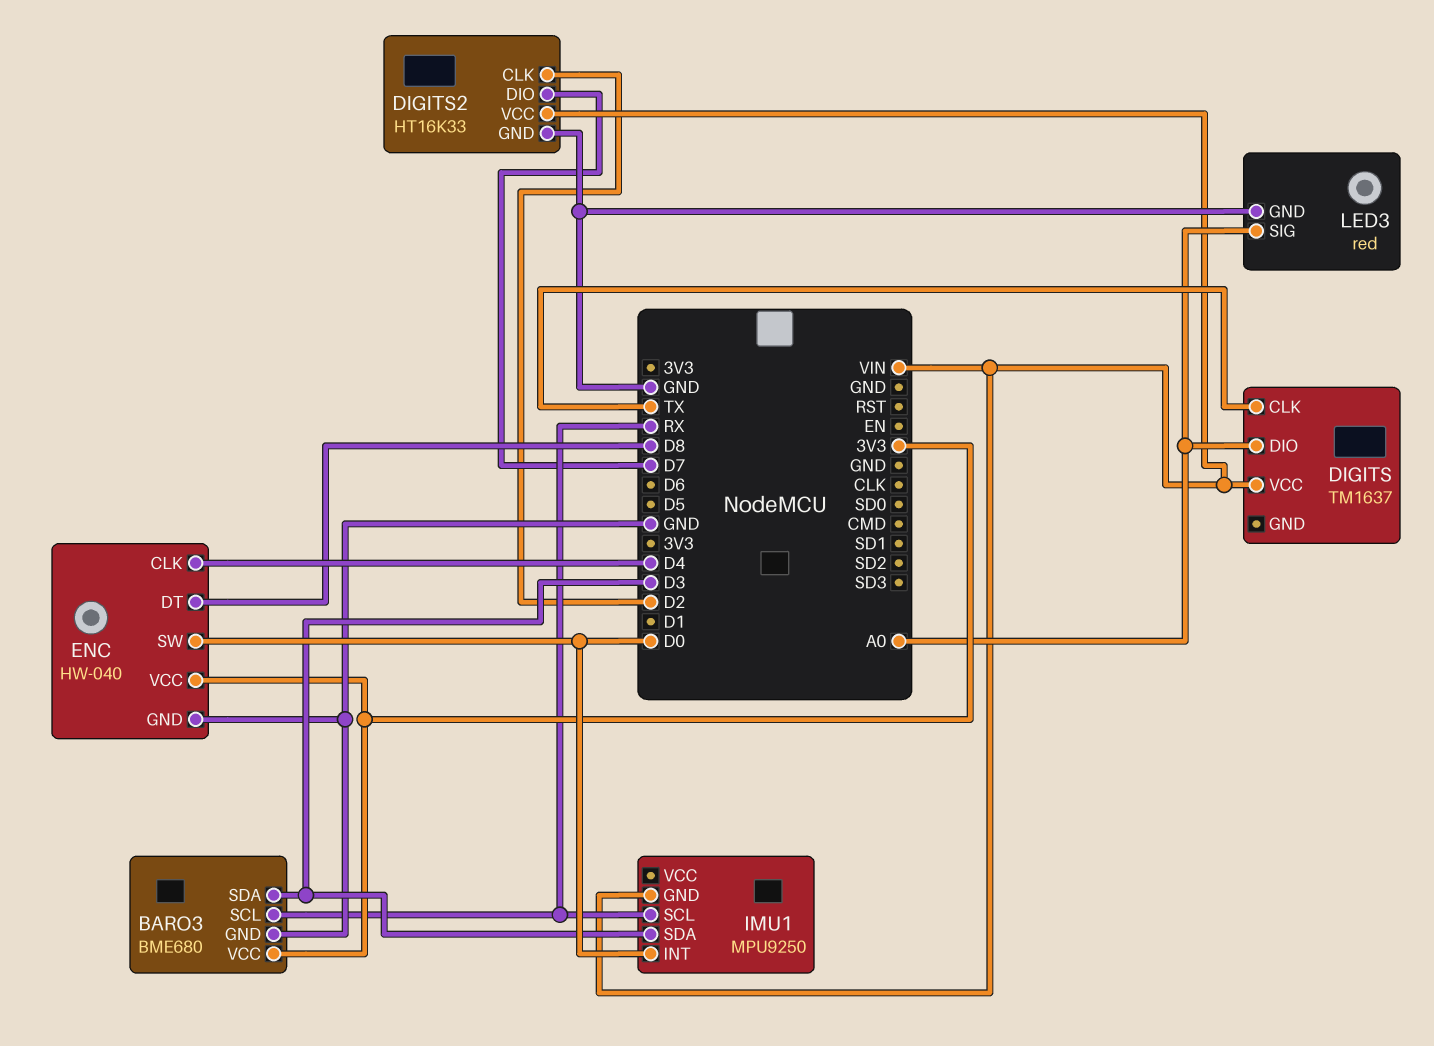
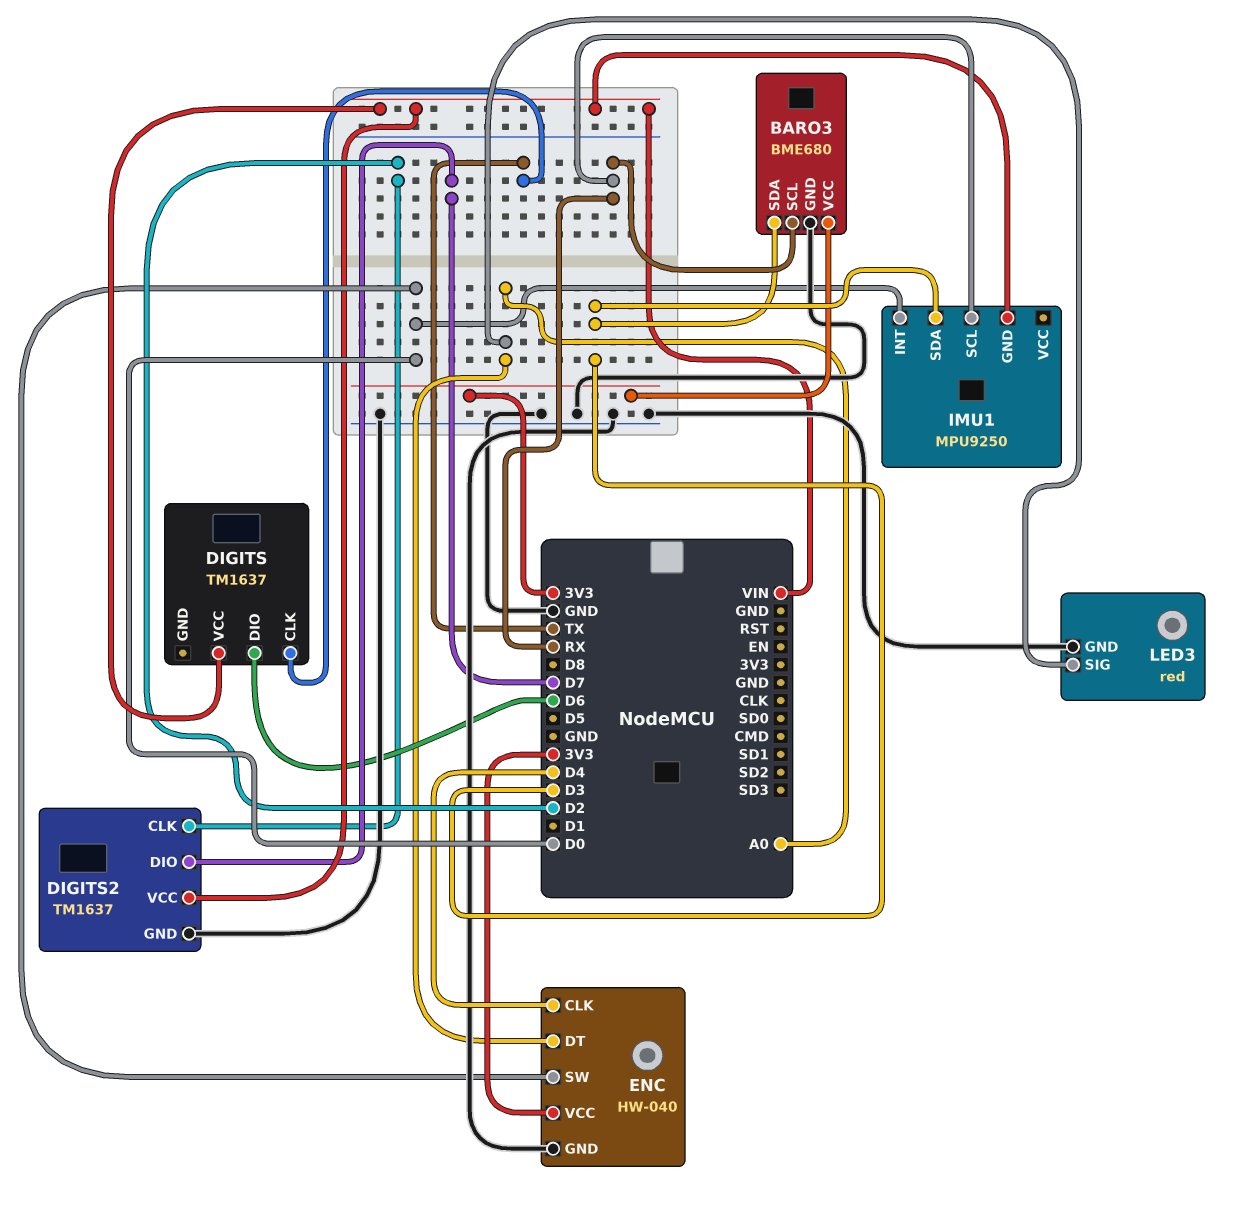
DIGITS pin DIO: A0 -> D6
DIGITS2: HT16K33 -> TM1637
ENC pin DT: D8 -> A0

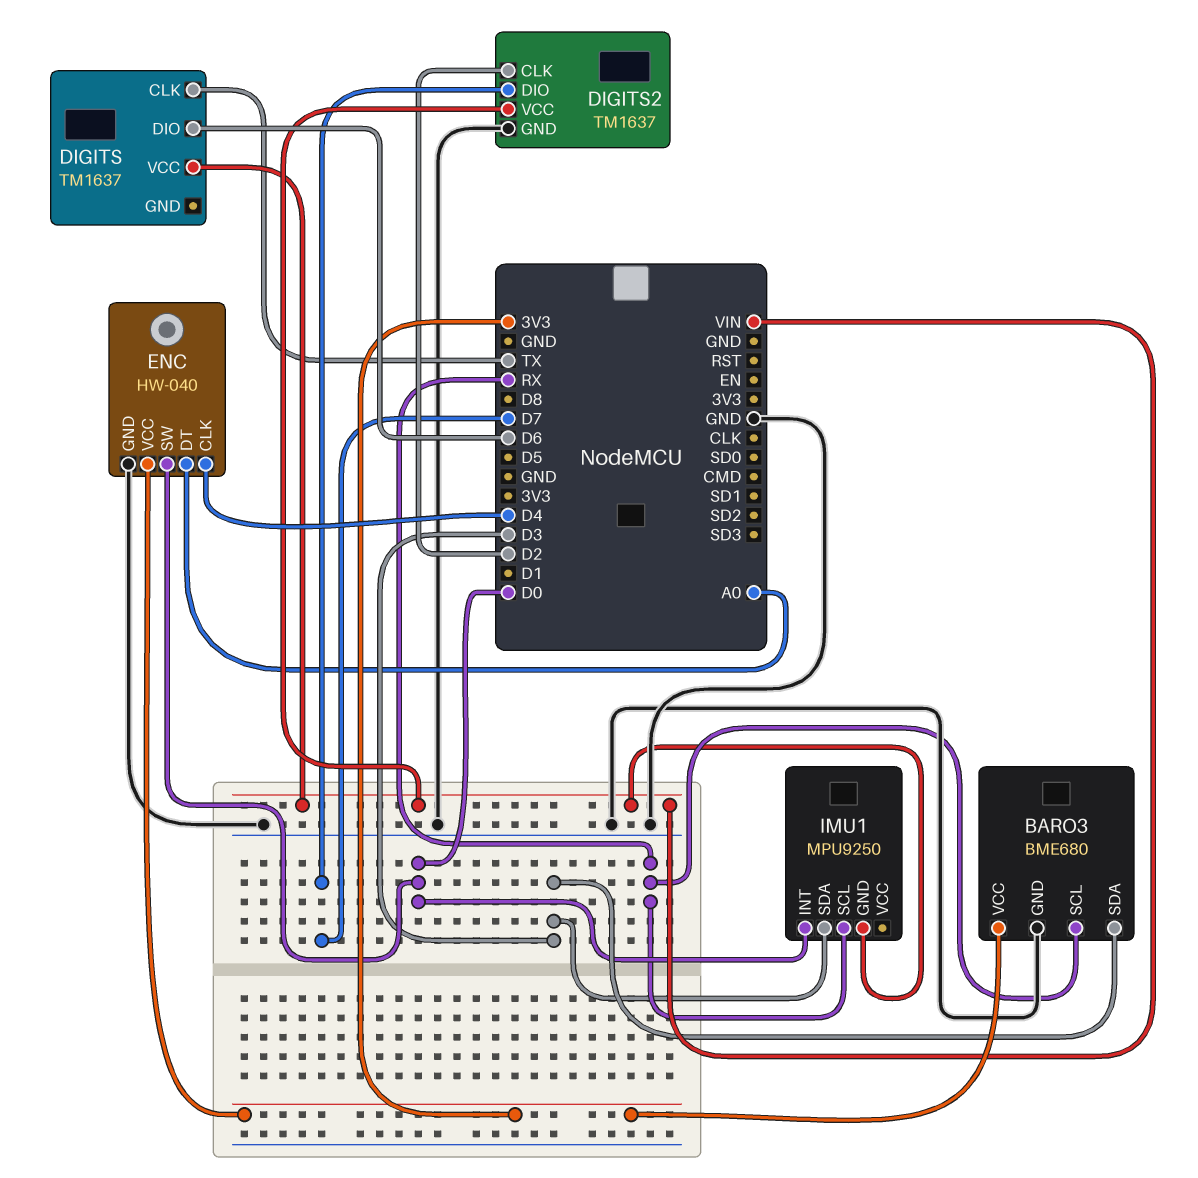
LED3: red -> none
LED3 pin GND: GND -> none
LED3 pin SIG: A0 -> none

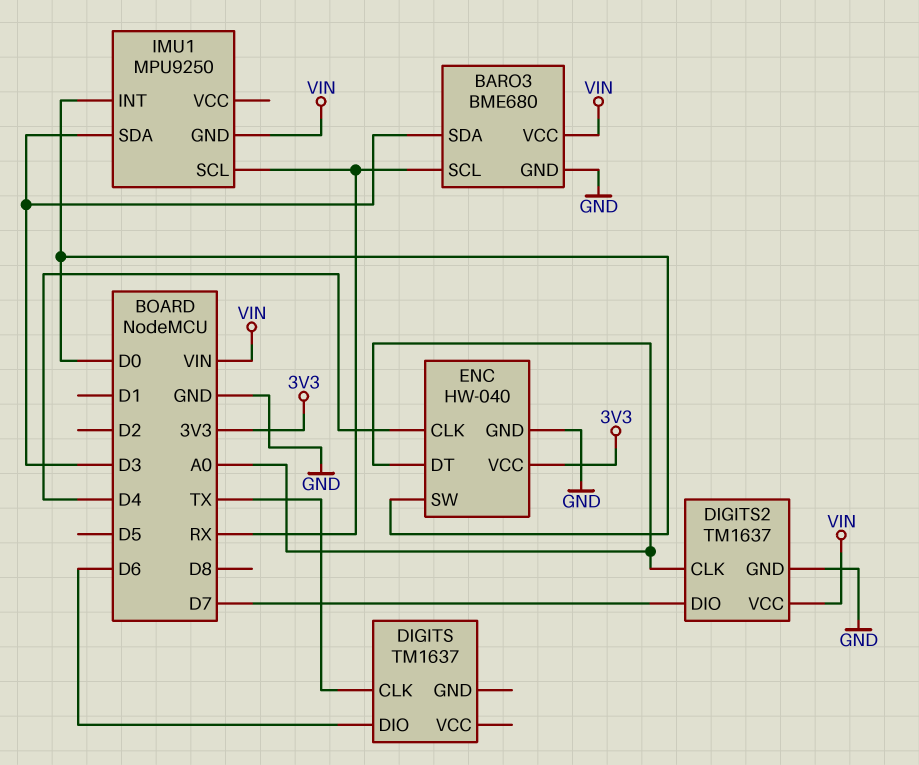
BARO3 pin VCC: 3V3 -> VIN
DIGITS pin VCC: VIN -> none
DIGITS2 pin CLK: D2 -> A0

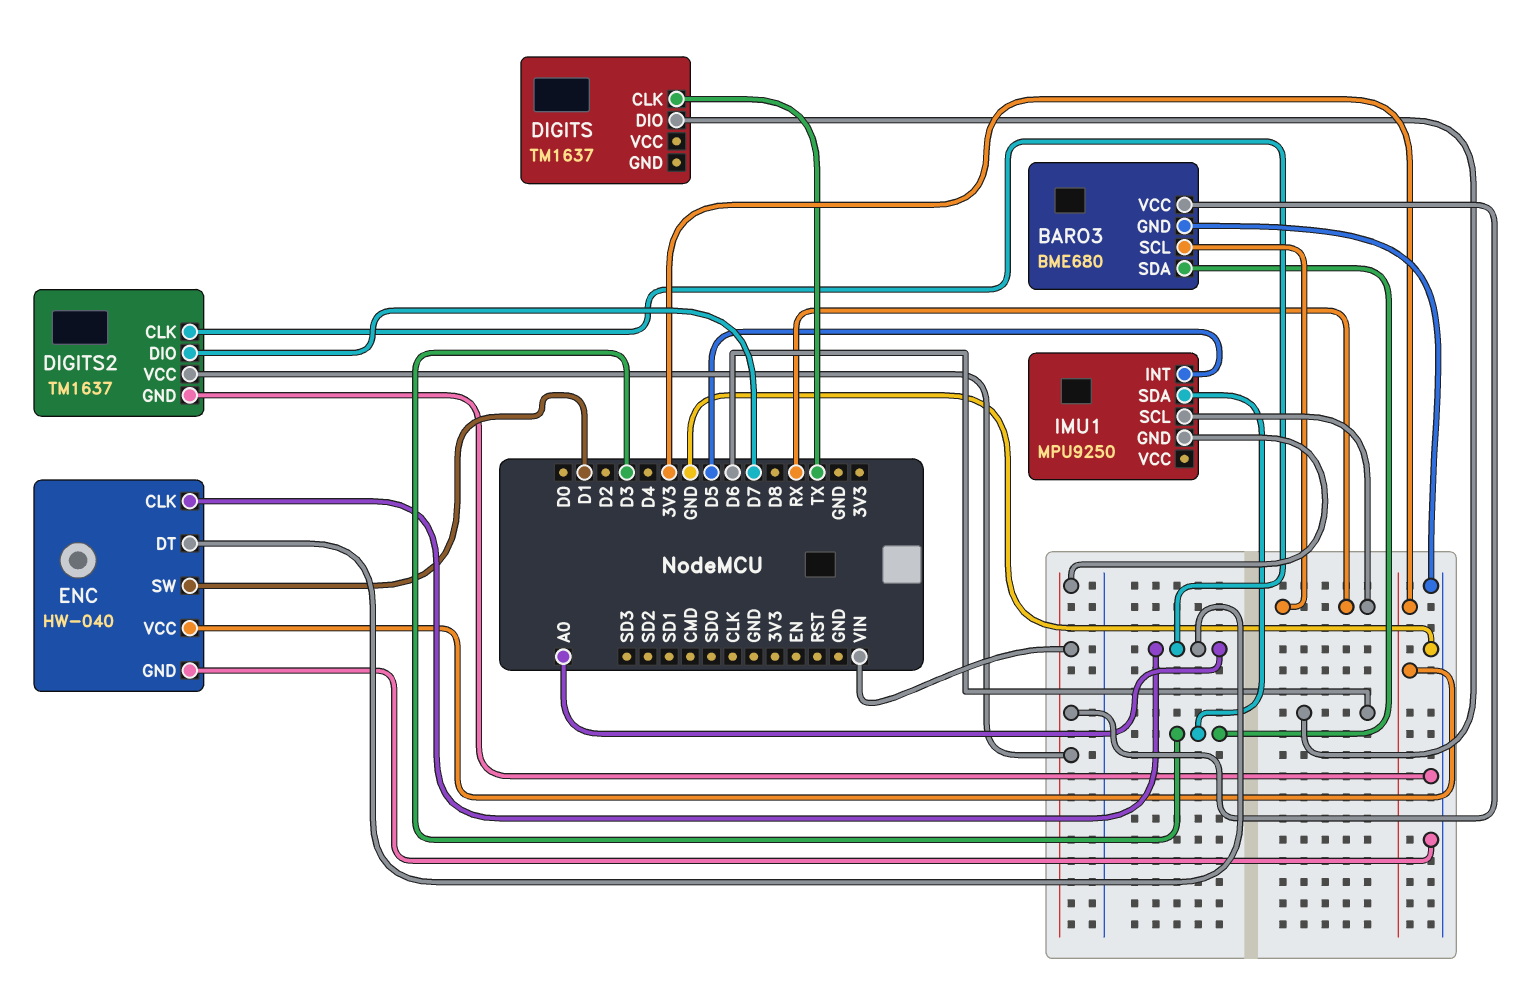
ENC pin CLK: D4 -> A0
ENC pin SW: D0 -> D1
IMU1 pin INT: D0 -> D5

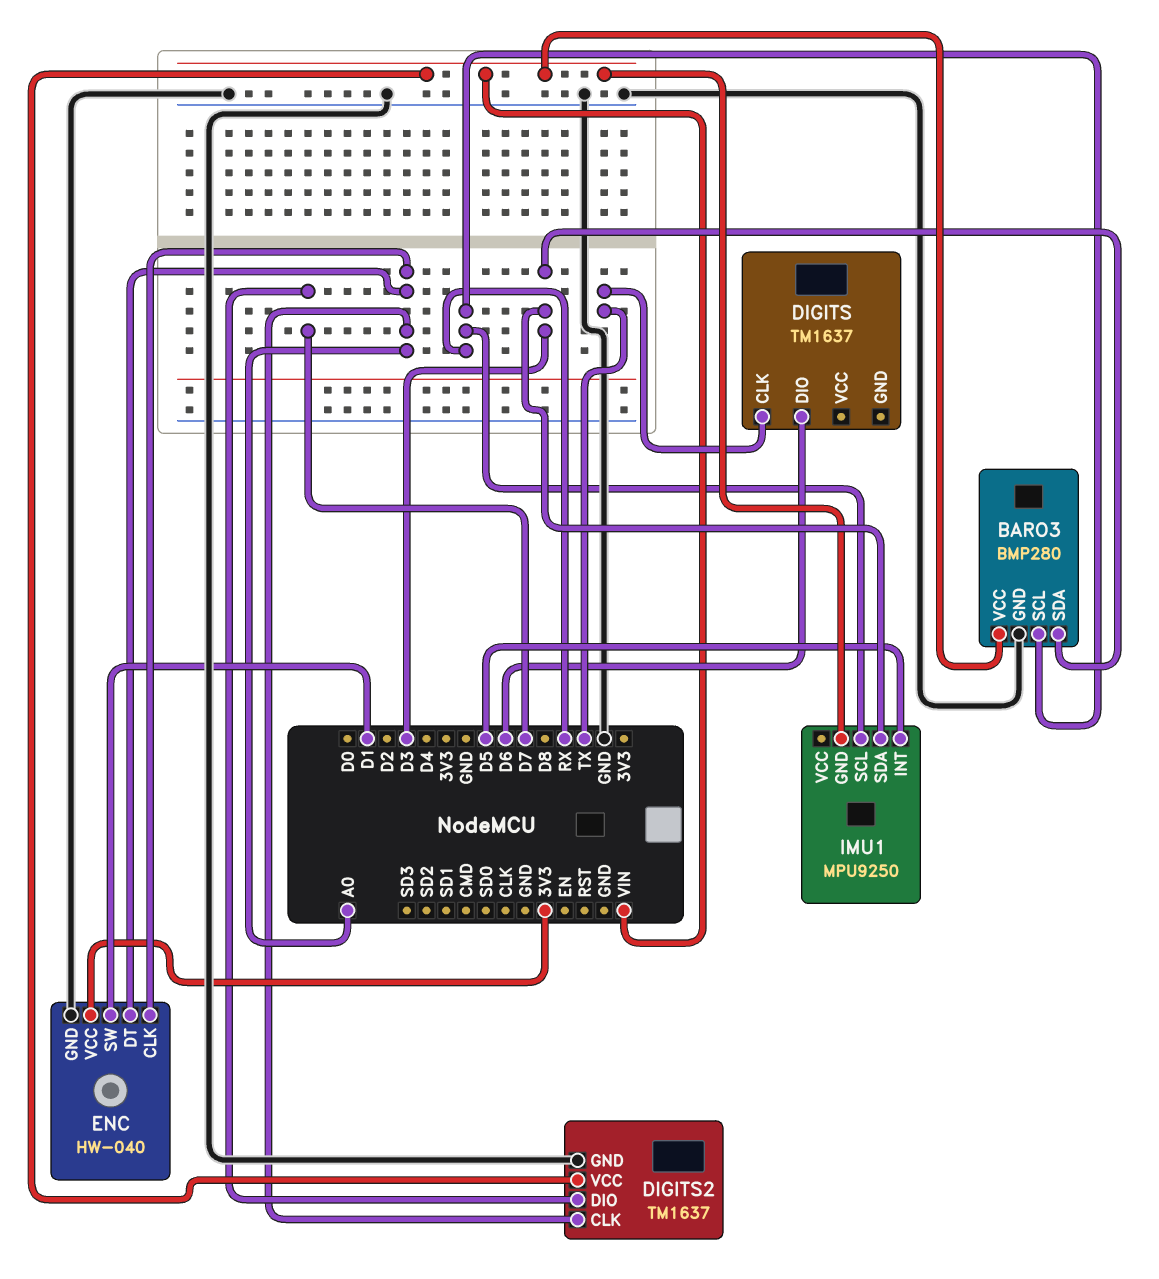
BARO3: BME680 -> BMP280

